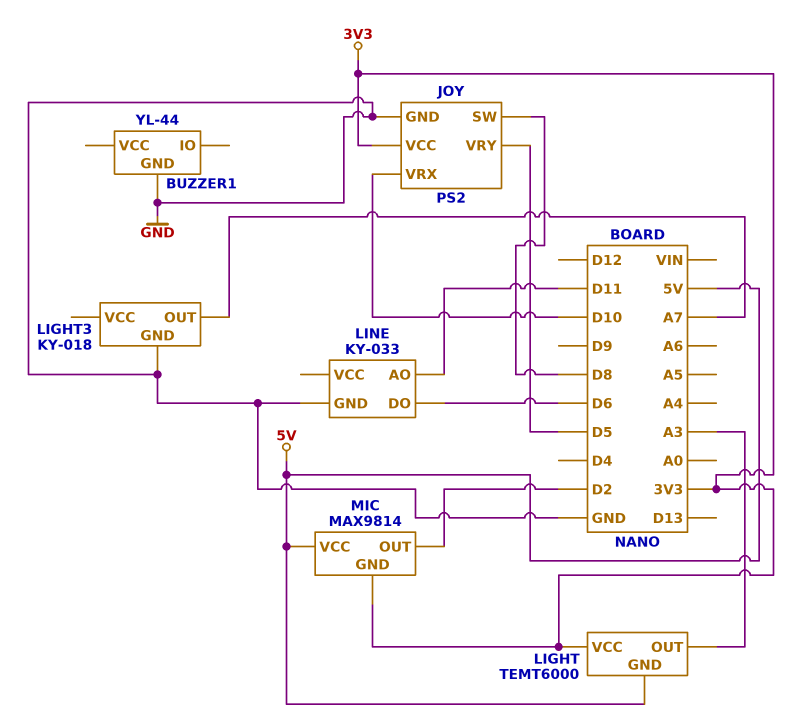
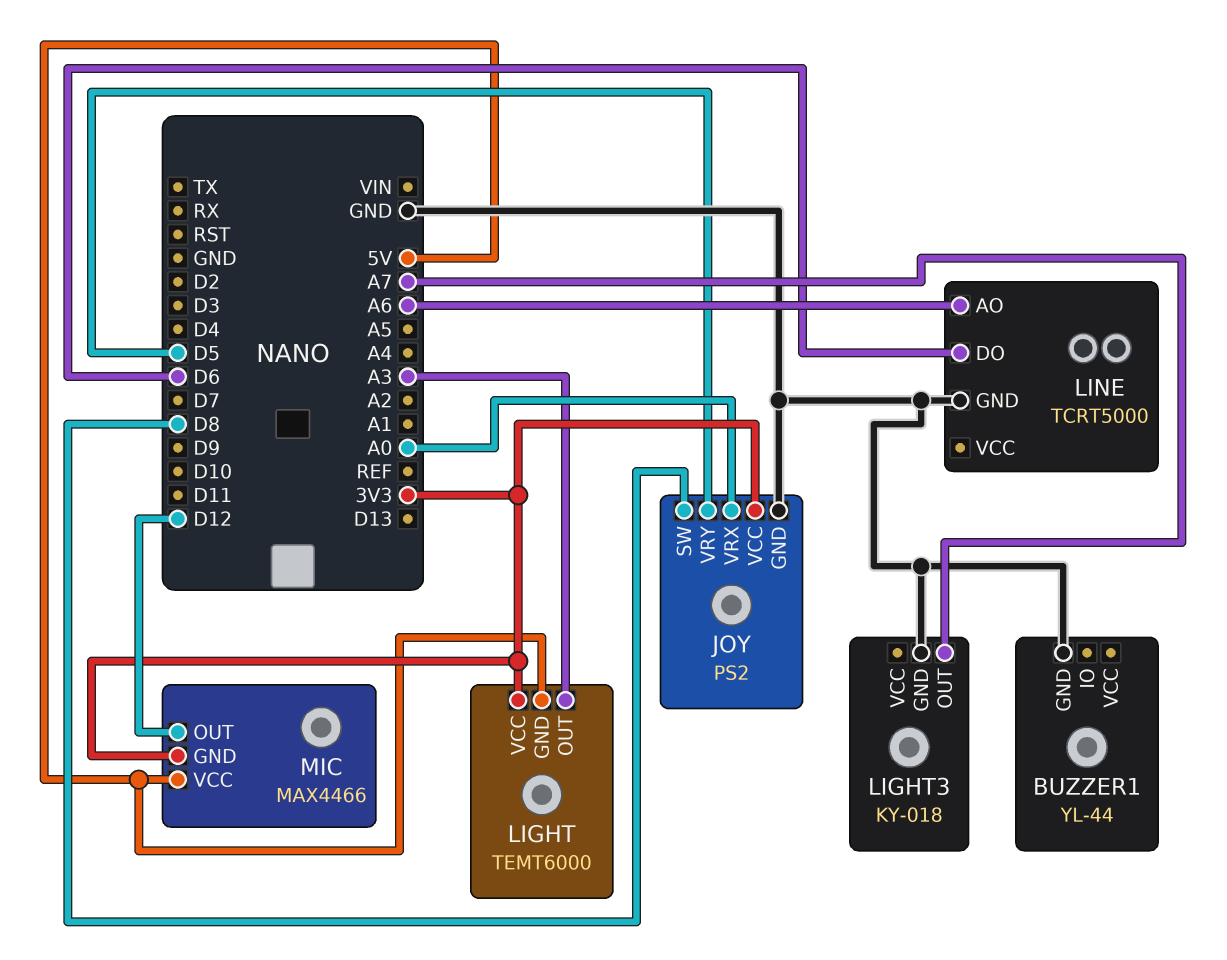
JOY pin VRX: D10 -> A0
LINE: KY-033 -> TCRT5000
LINE pin AO: D11 -> A6
MIC: MAX9814 -> MAX4466
MIC pin OUT: D2 -> D12

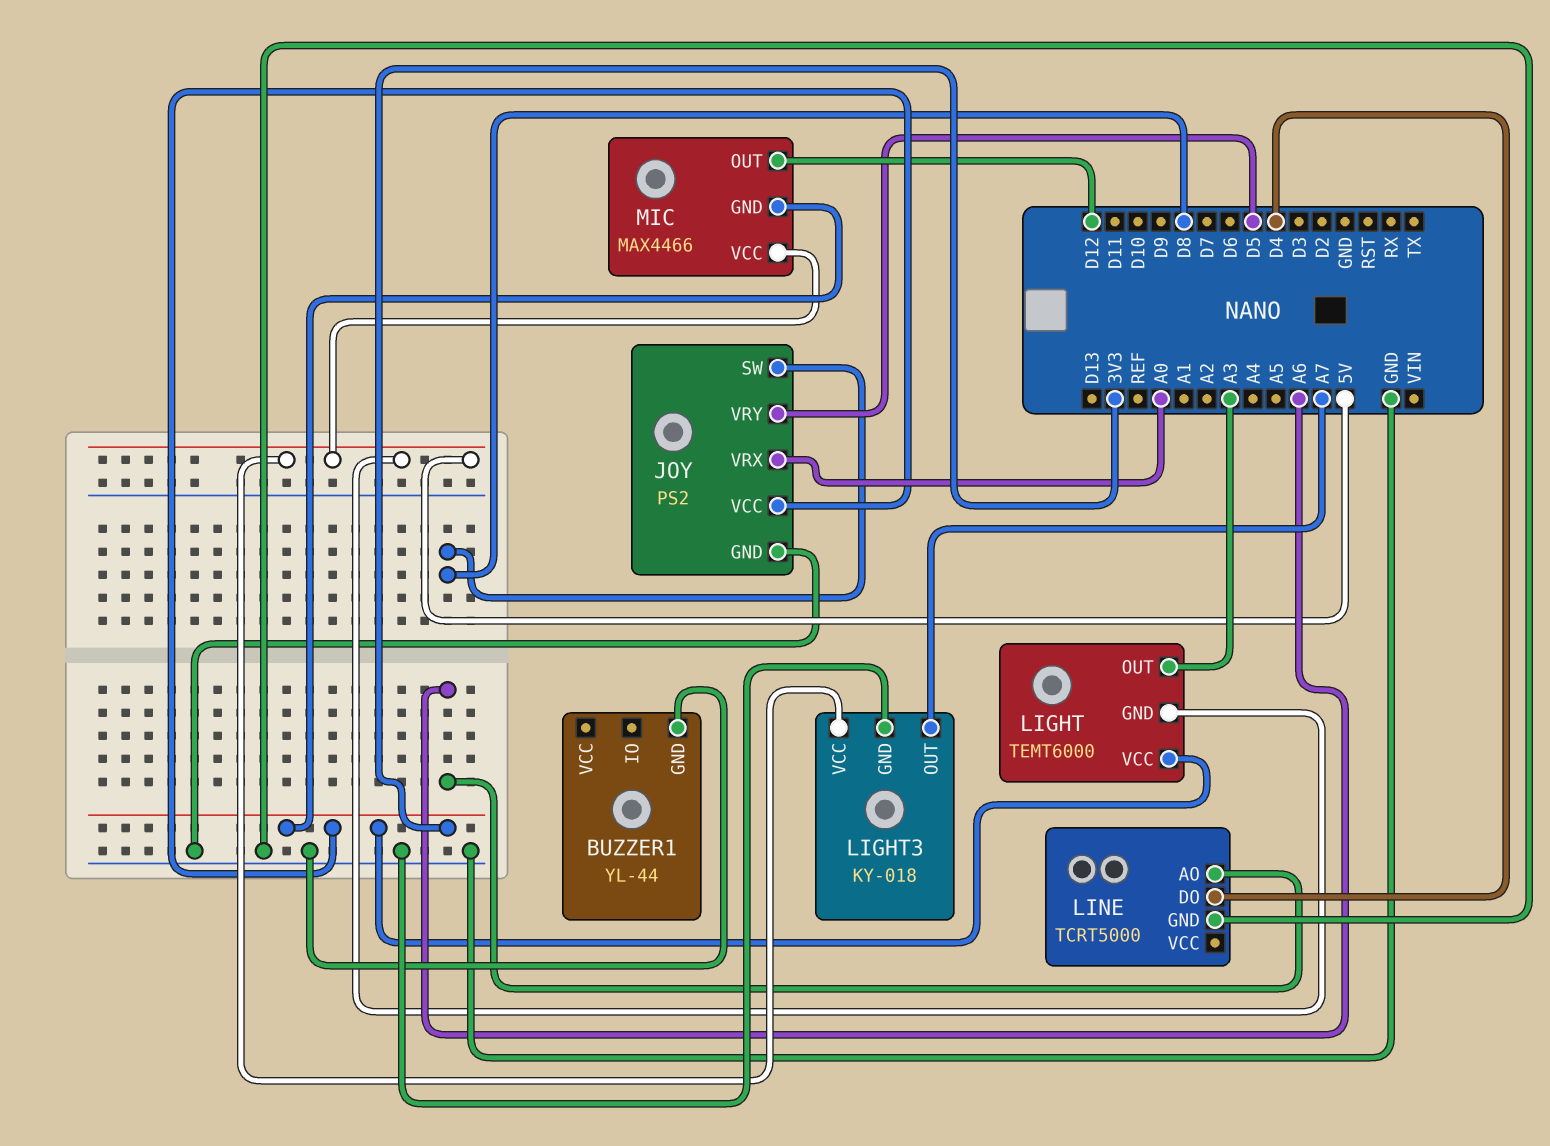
LIGHT3 pin VCC: none -> 5V
LINE pin DO: D6 -> D4

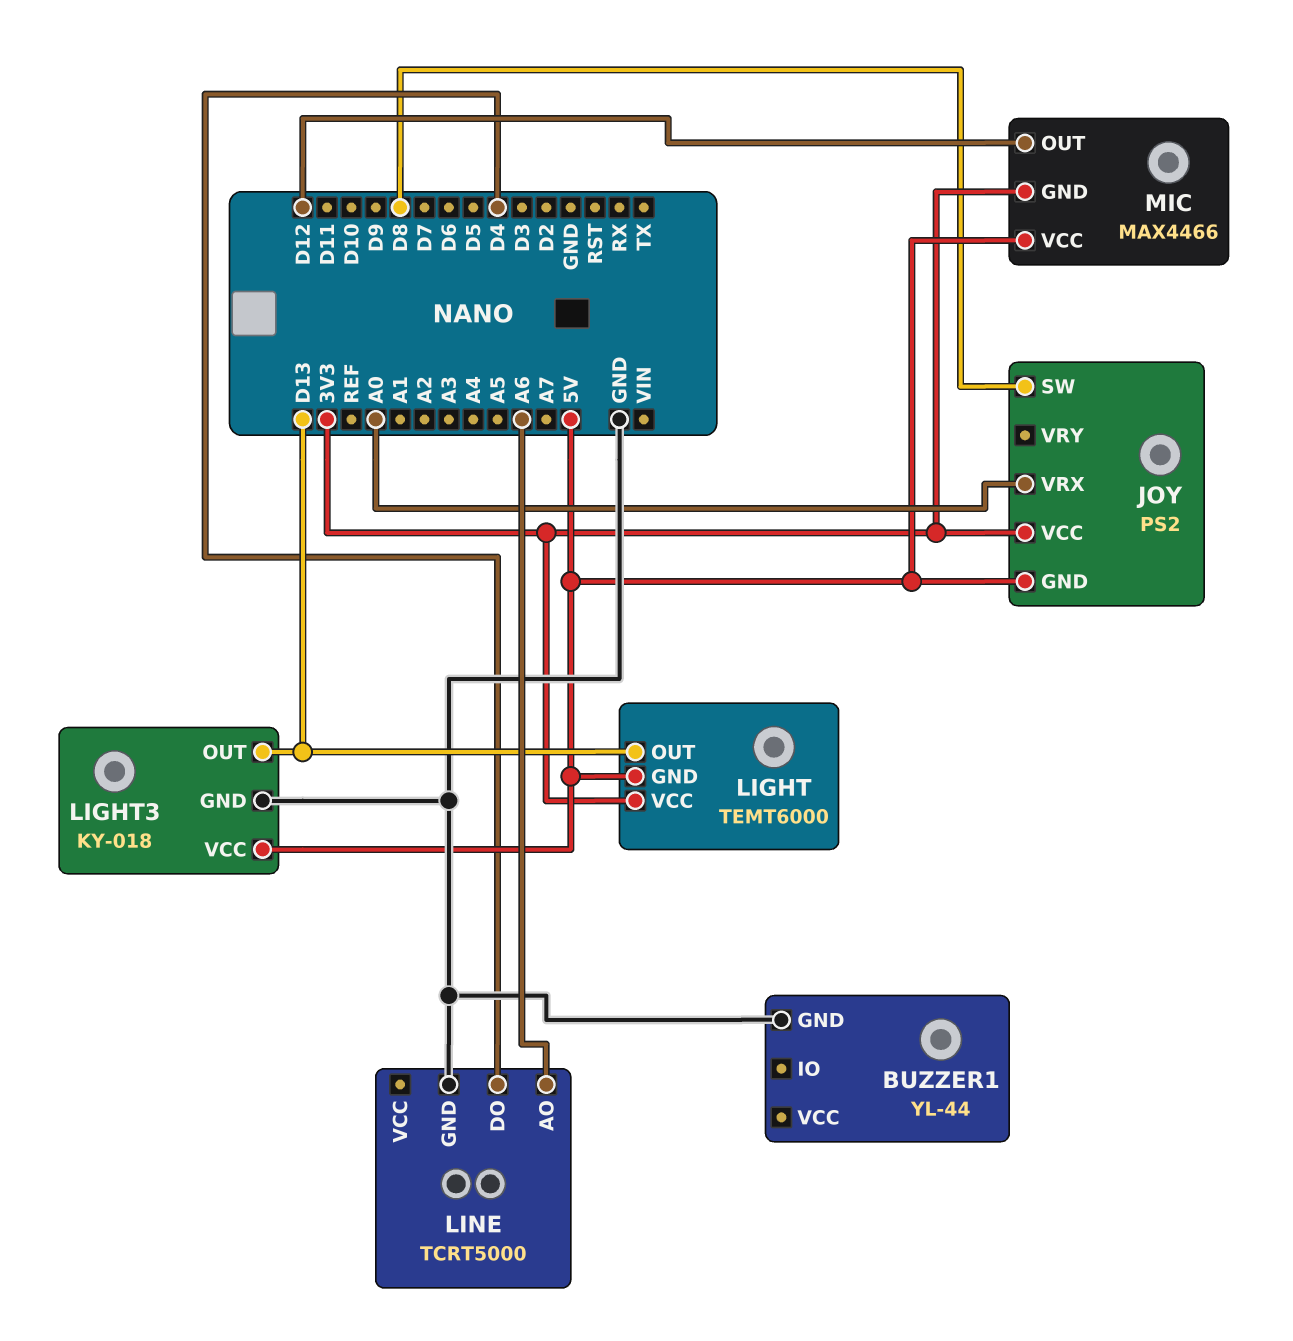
JOY pin GND: GND -> 5V
JOY pin VRY: D5 -> none
LIGHT pin OUT: A3 -> D13
LIGHT3 pin OUT: A7 -> D13

